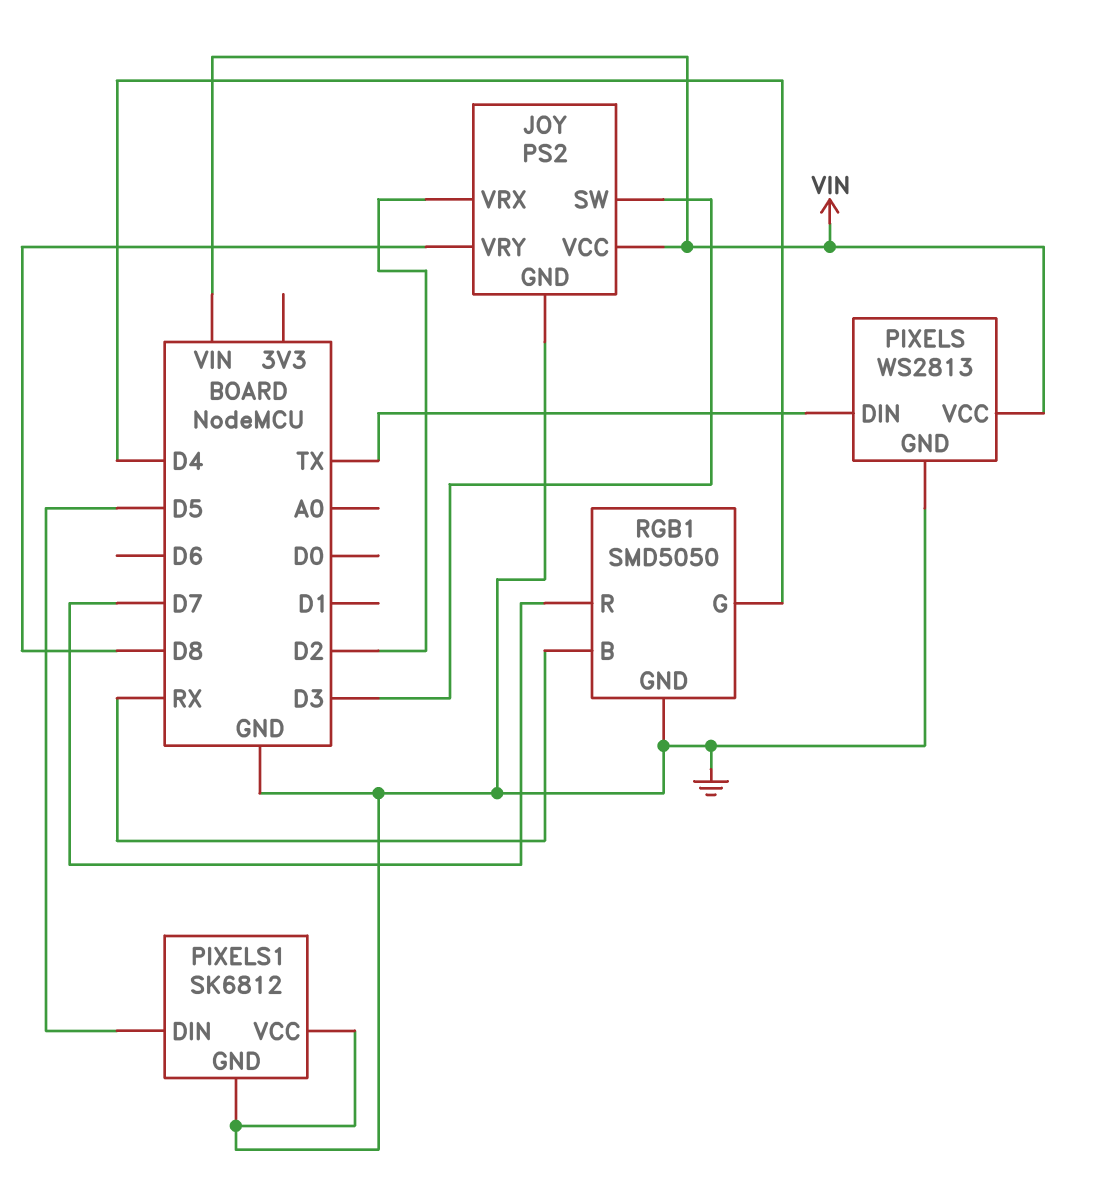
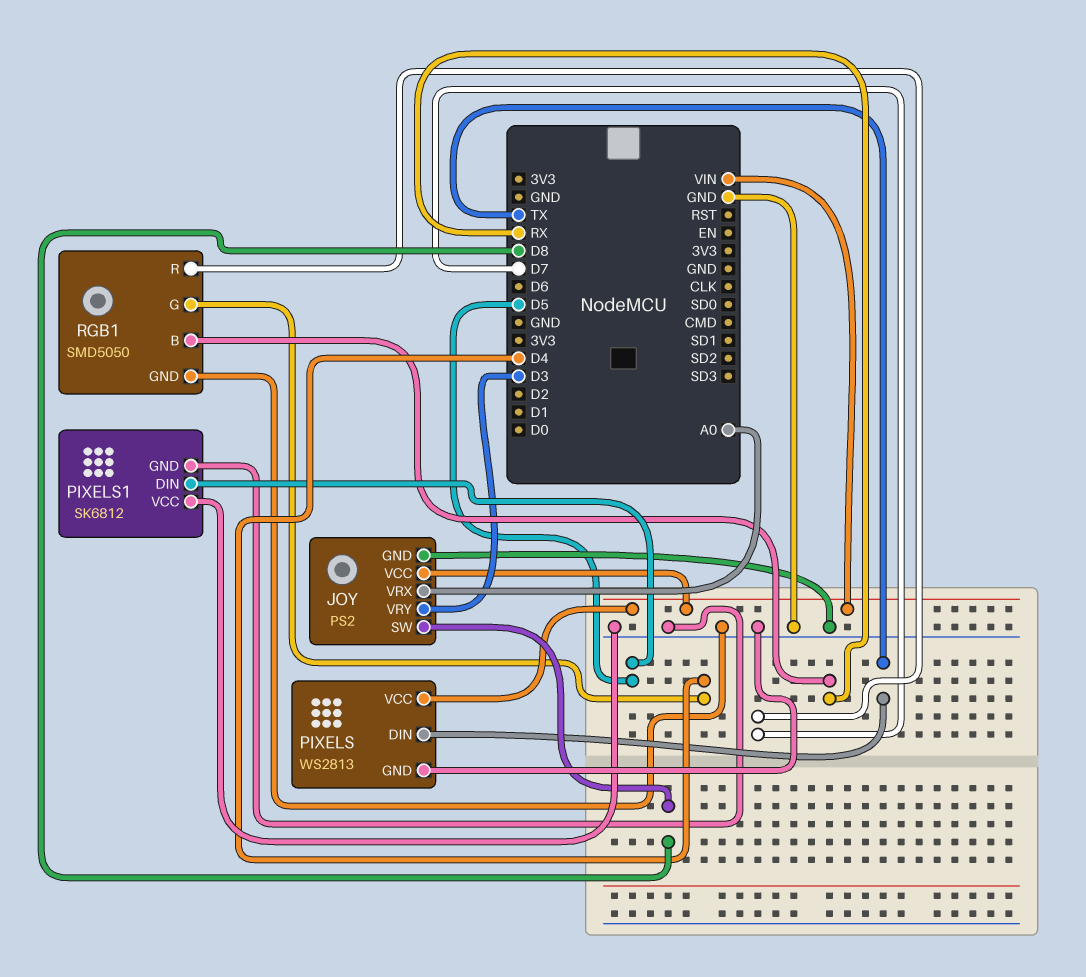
JOY pin SW: D3 -> D8
JOY pin VRX: D2 -> A0
JOY pin VRY: D8 -> D3

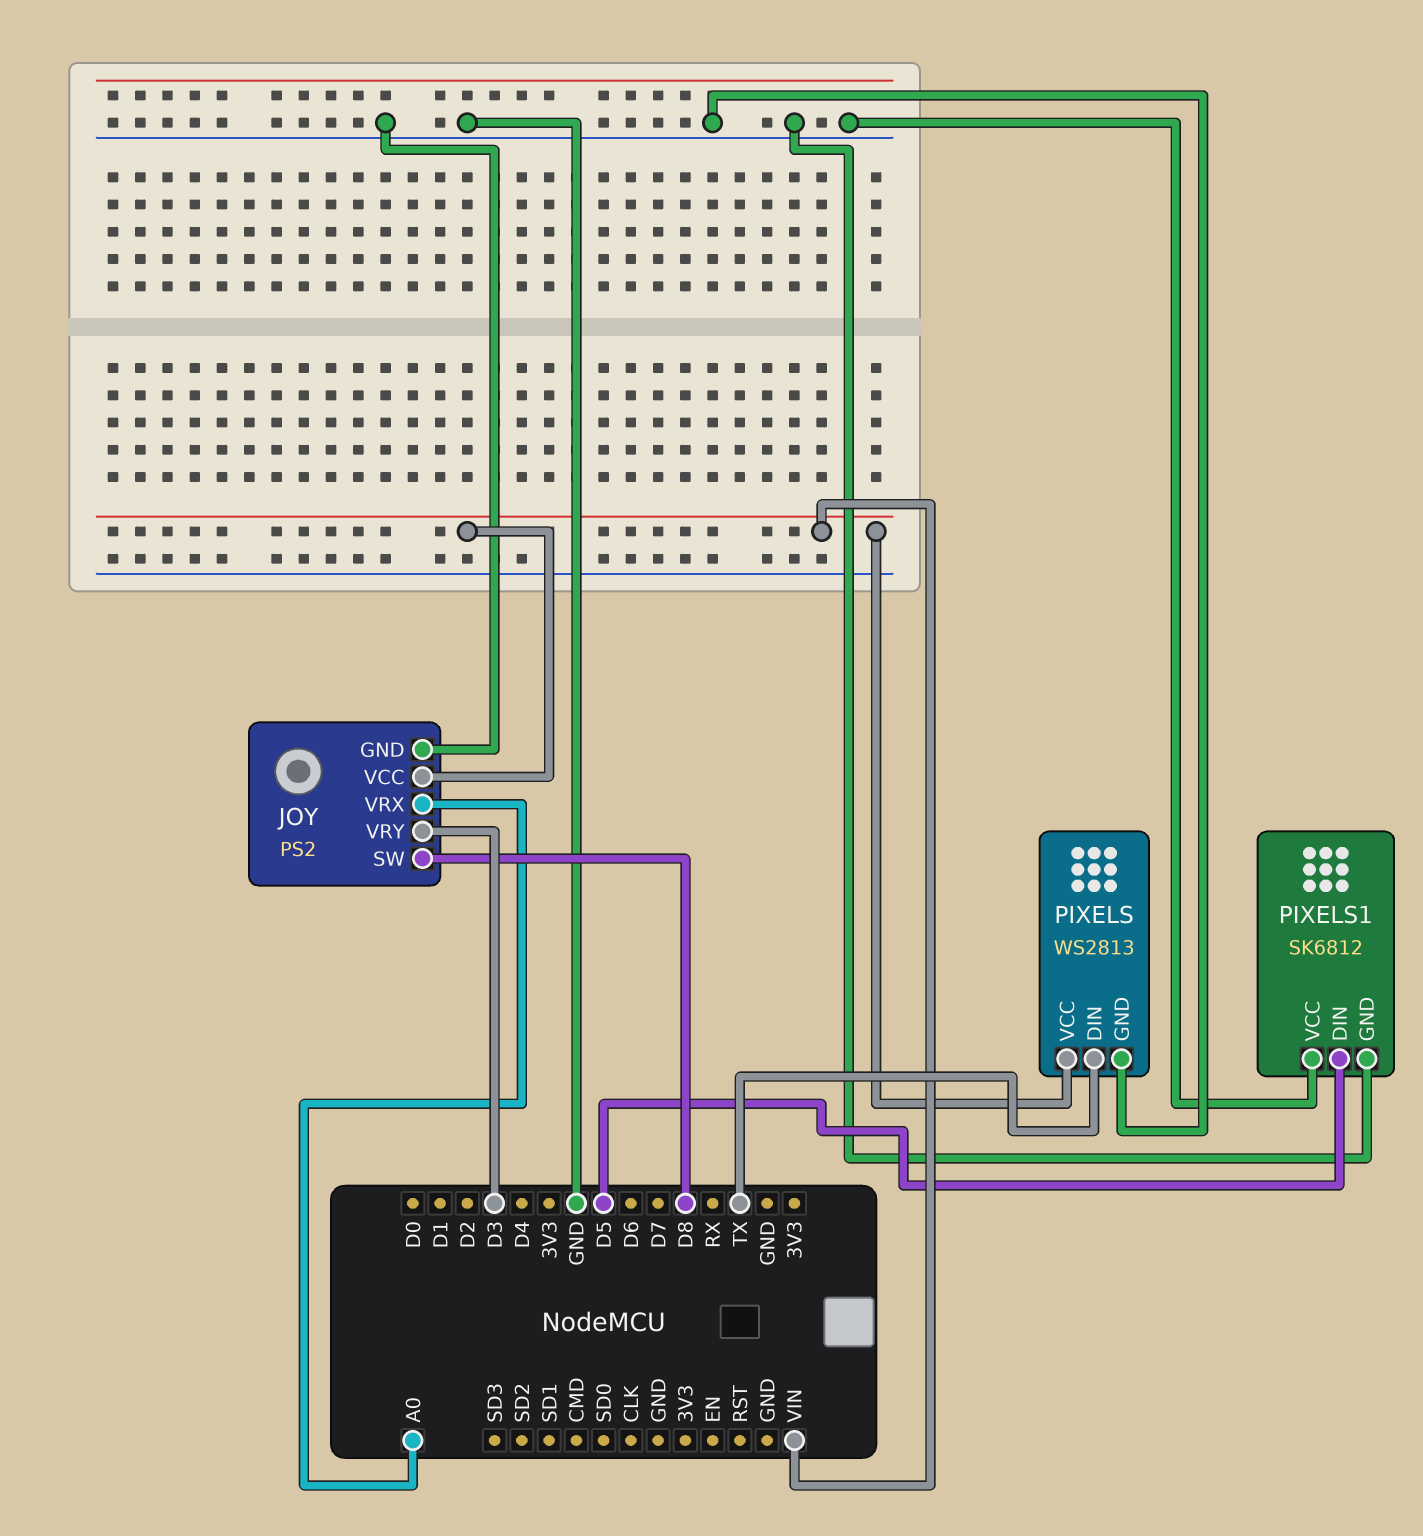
RGB1: SMD5050 -> none
RGB1 pin B: RX -> none
RGB1 pin G: D4 -> none
RGB1 pin GND: GND -> none
RGB1 pin R: D7 -> none

